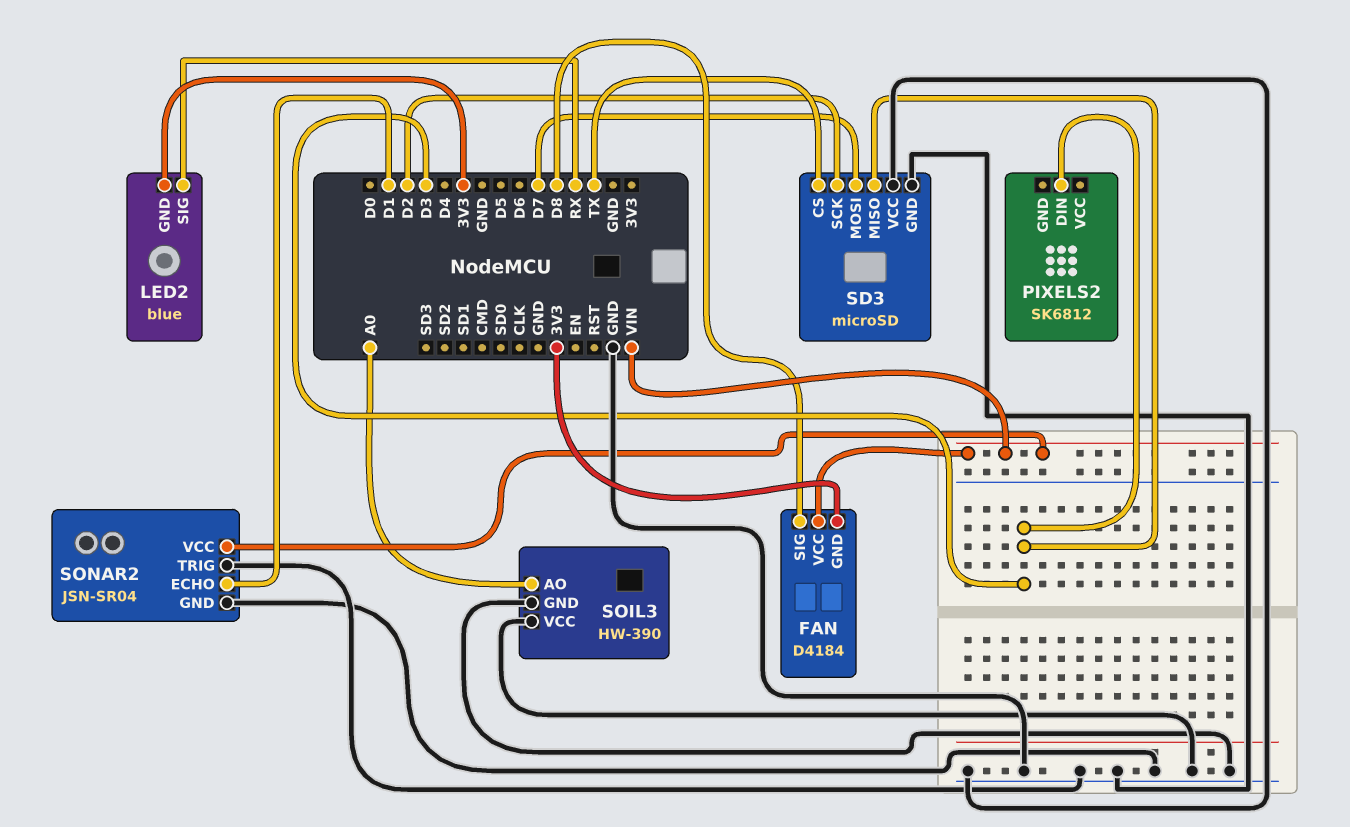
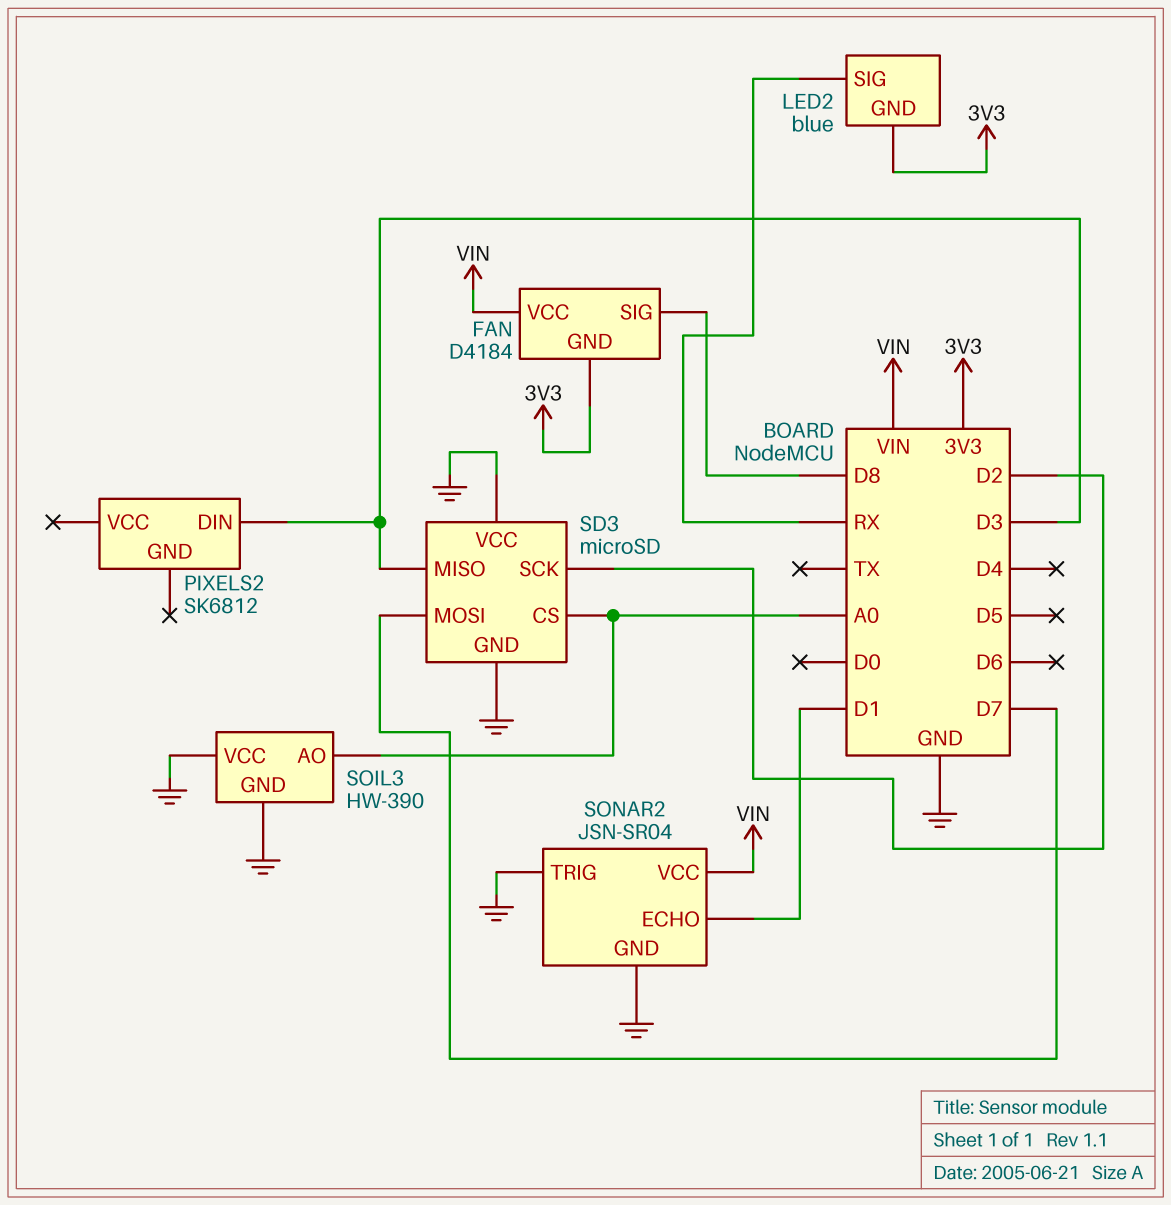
SD3 pin CS: TX -> A0

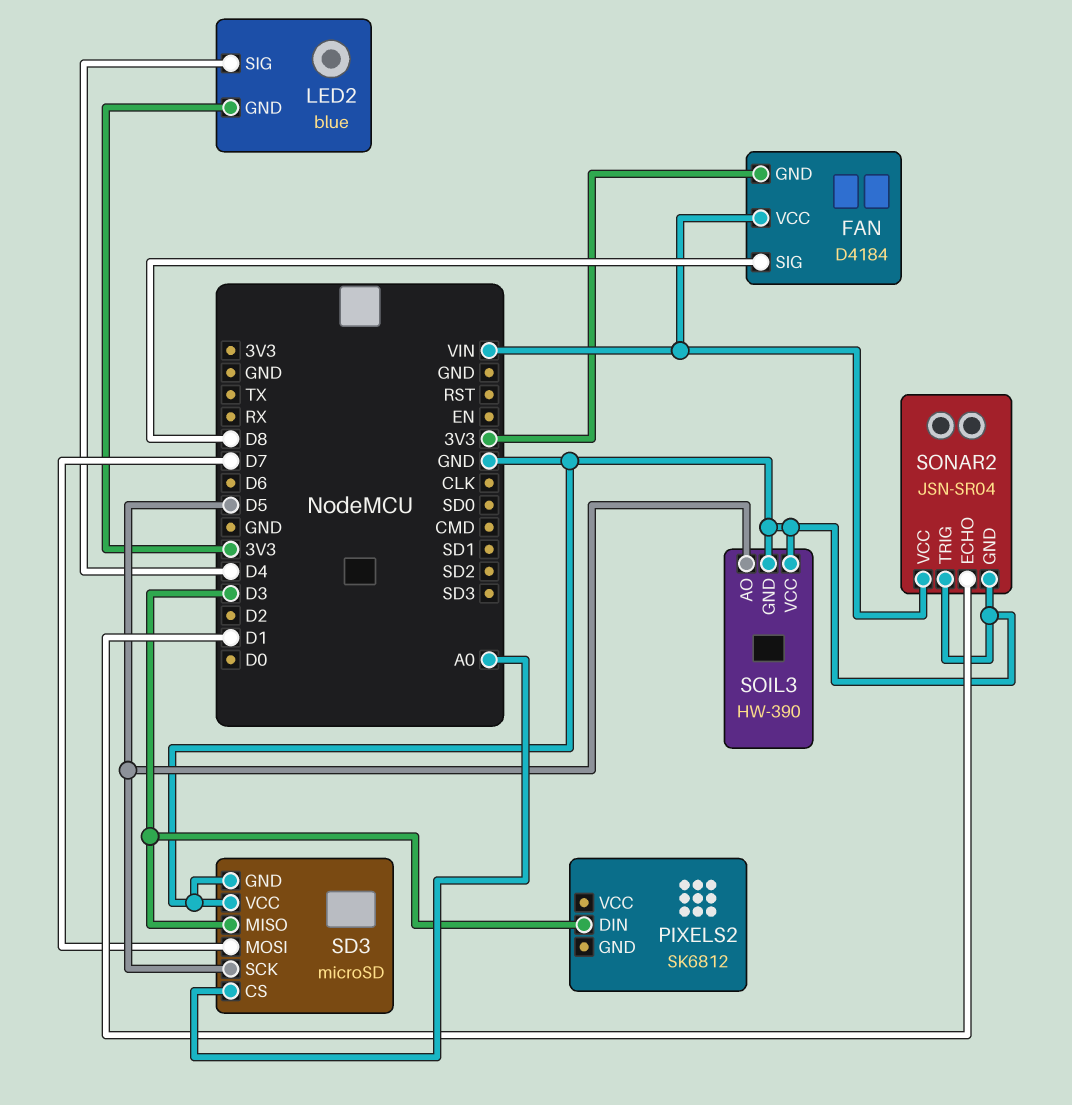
LED2 pin SIG: RX -> D4
SD3 pin SCK: D2 -> D5
SOIL3 pin AO: A0 -> D5

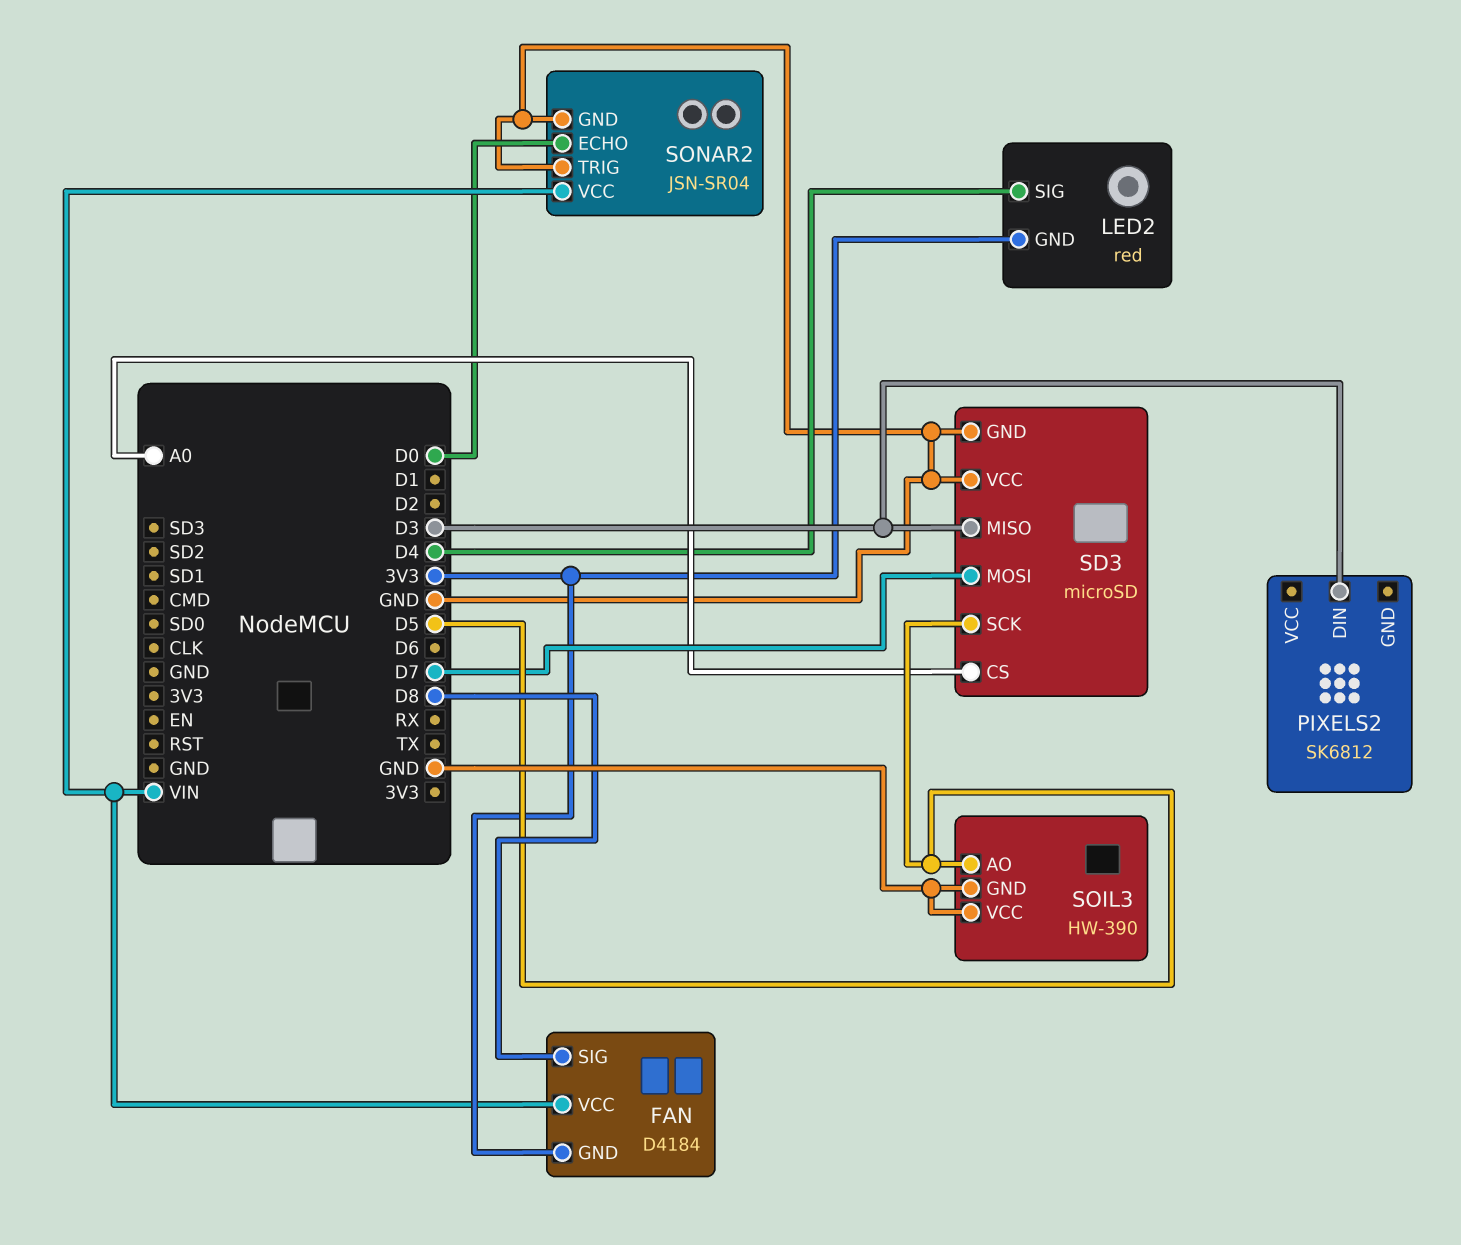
LED2: blue -> red
SONAR2 pin ECHO: D1 -> D0

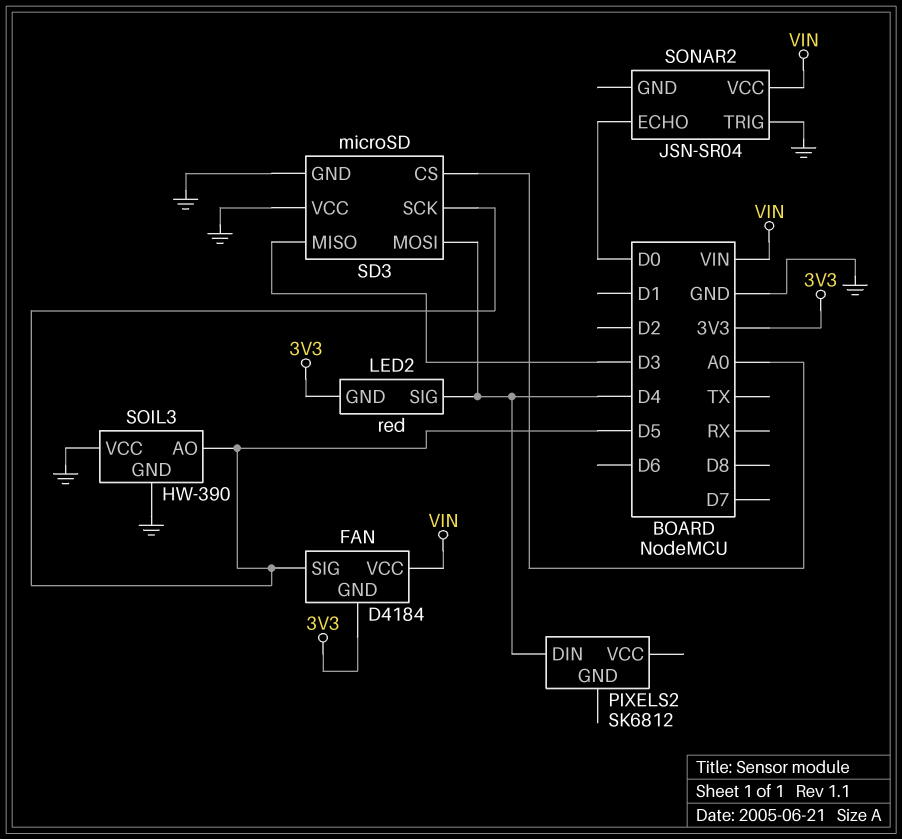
FAN pin SIG: D8 -> D5
PIXELS2 pin DIN: D3 -> D4
SD3 pin MOSI: D7 -> D4
SONAR2 pin GND: GND -> none

